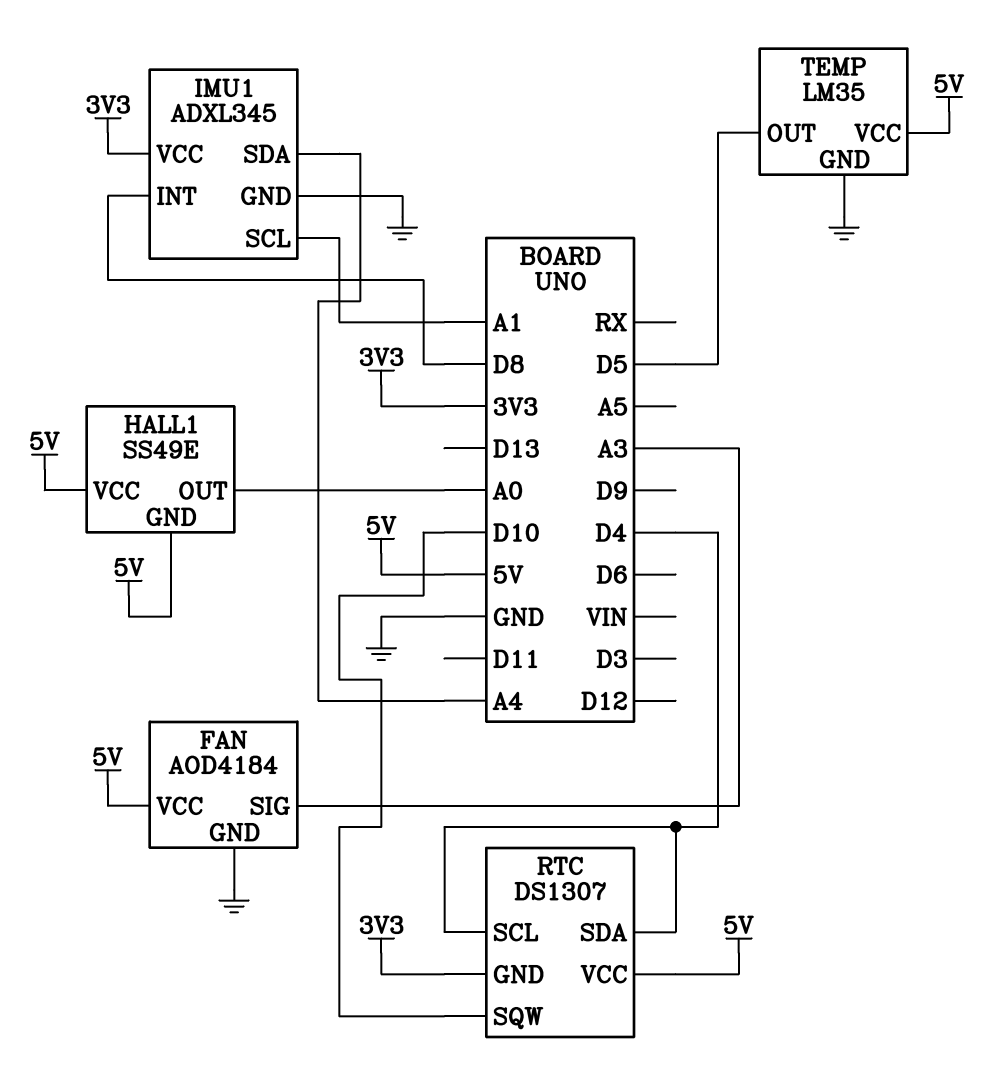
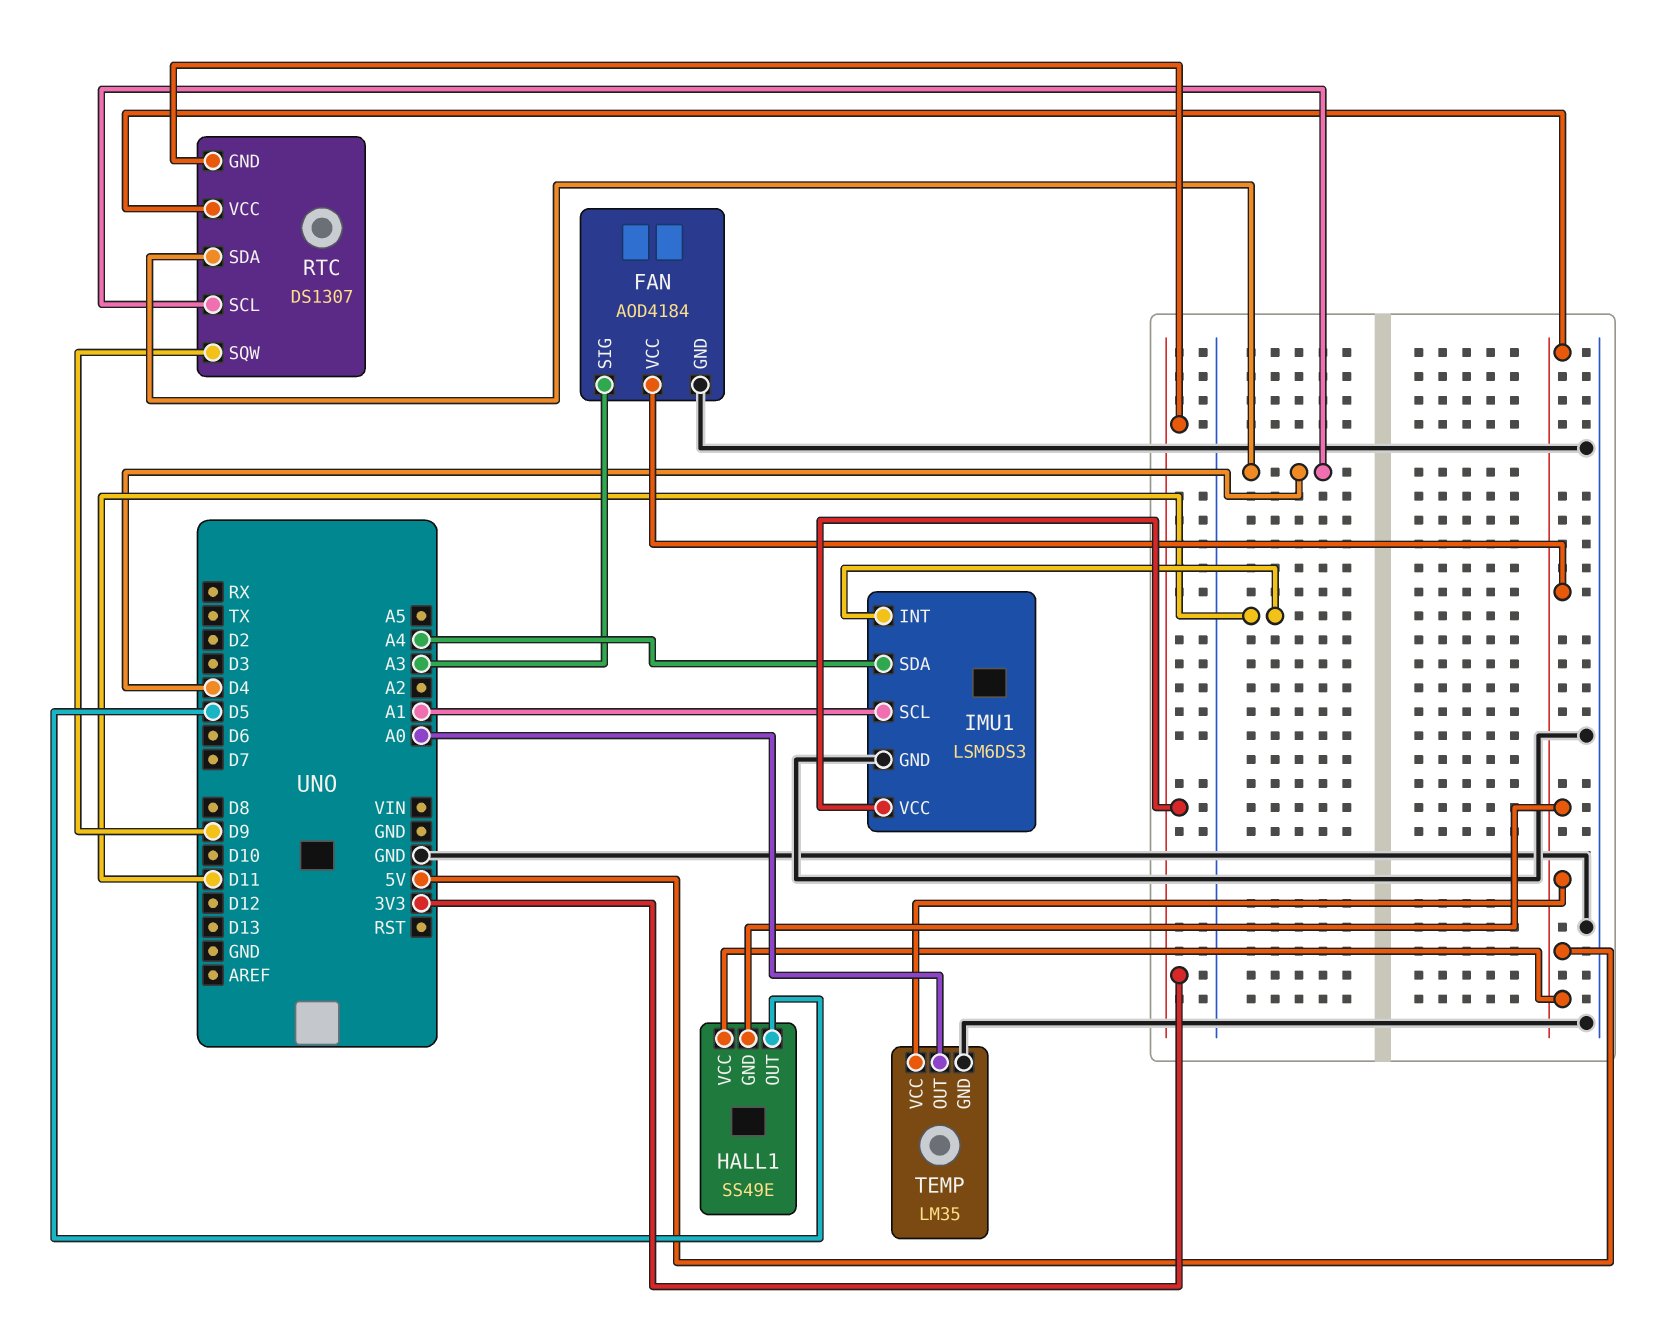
HALL1 pin OUT: A0 -> D5
IMU1: ADXL345 -> LSM6DS3
IMU1 pin INT: D8 -> D11
RTC pin SQW: D10 -> D9
TEMP pin OUT: D5 -> A0

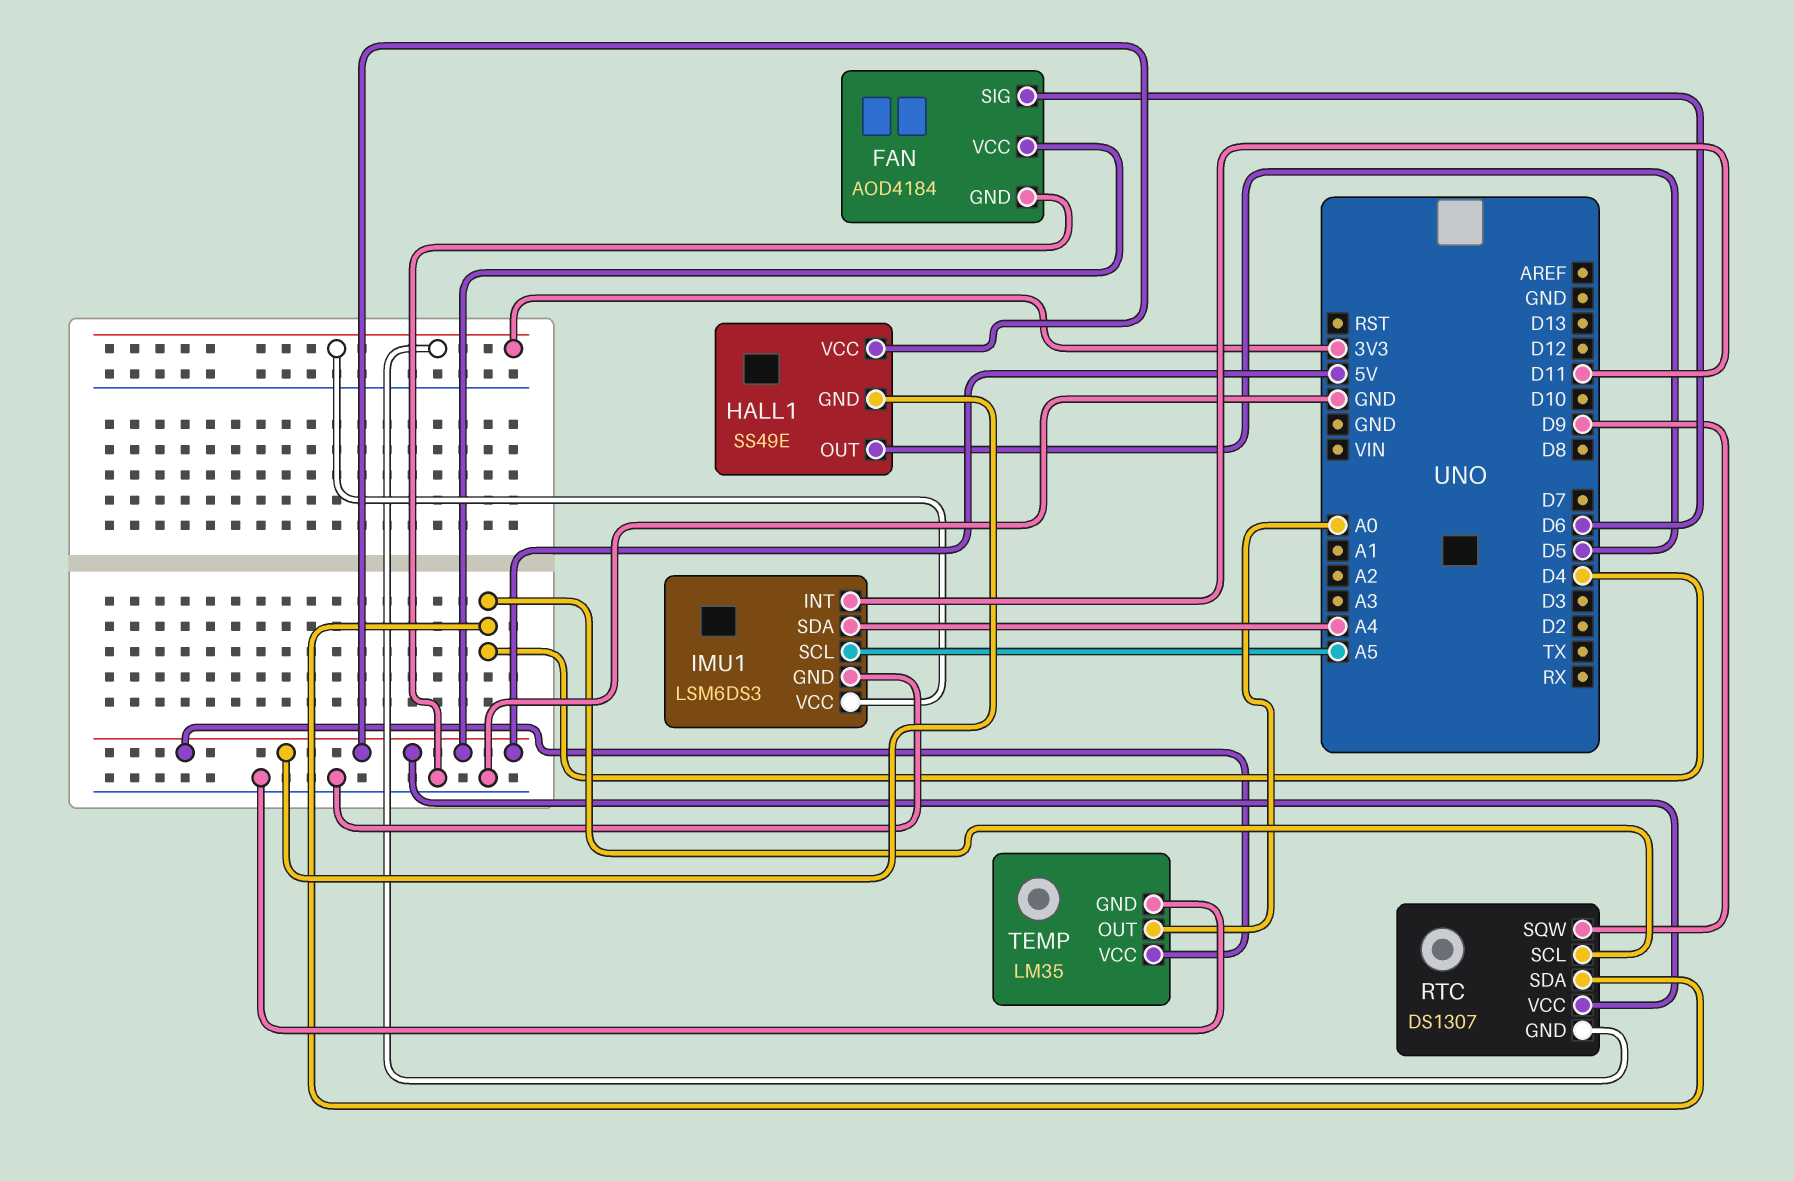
FAN pin SIG: A3 -> D6
IMU1 pin SCL: A1 -> A5

